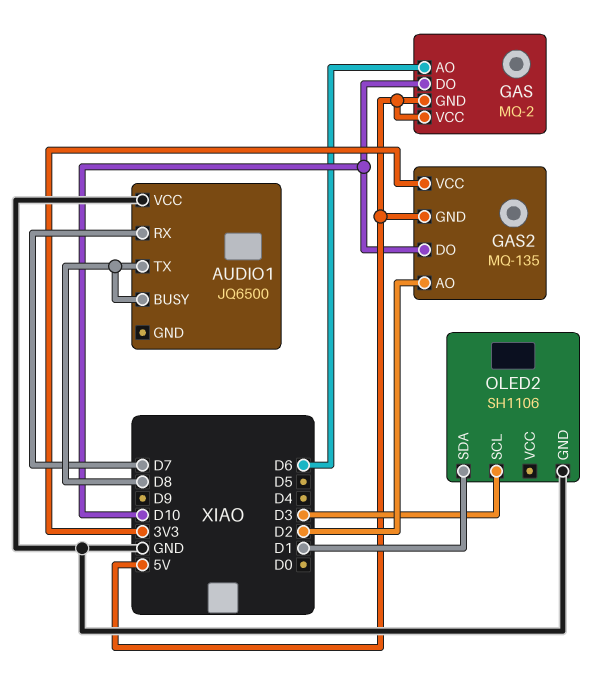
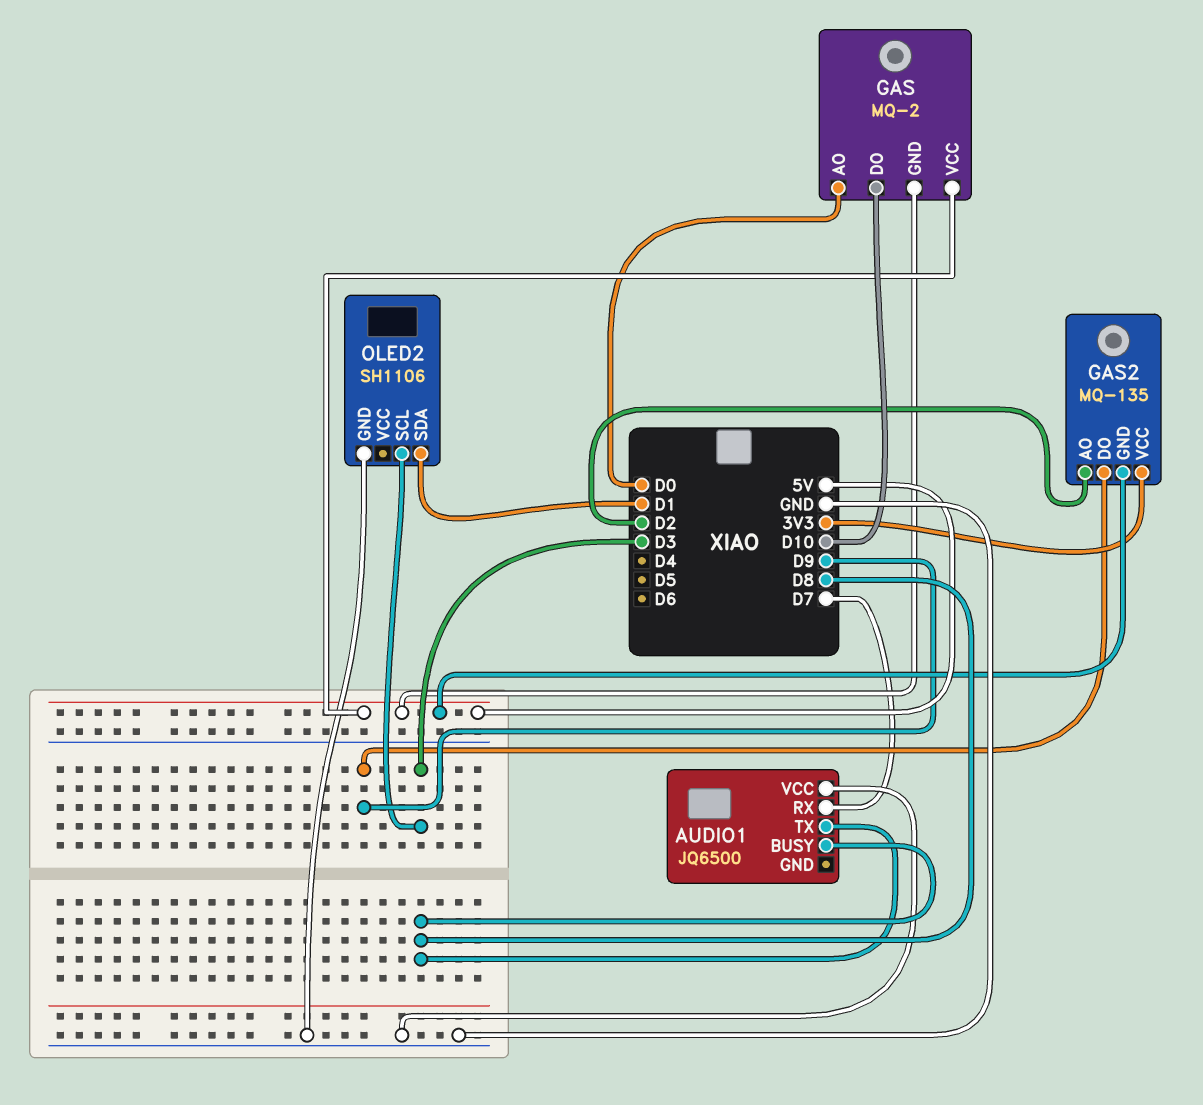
GAS pin AO: D6 -> D0
GAS2 pin DO: D10 -> D9

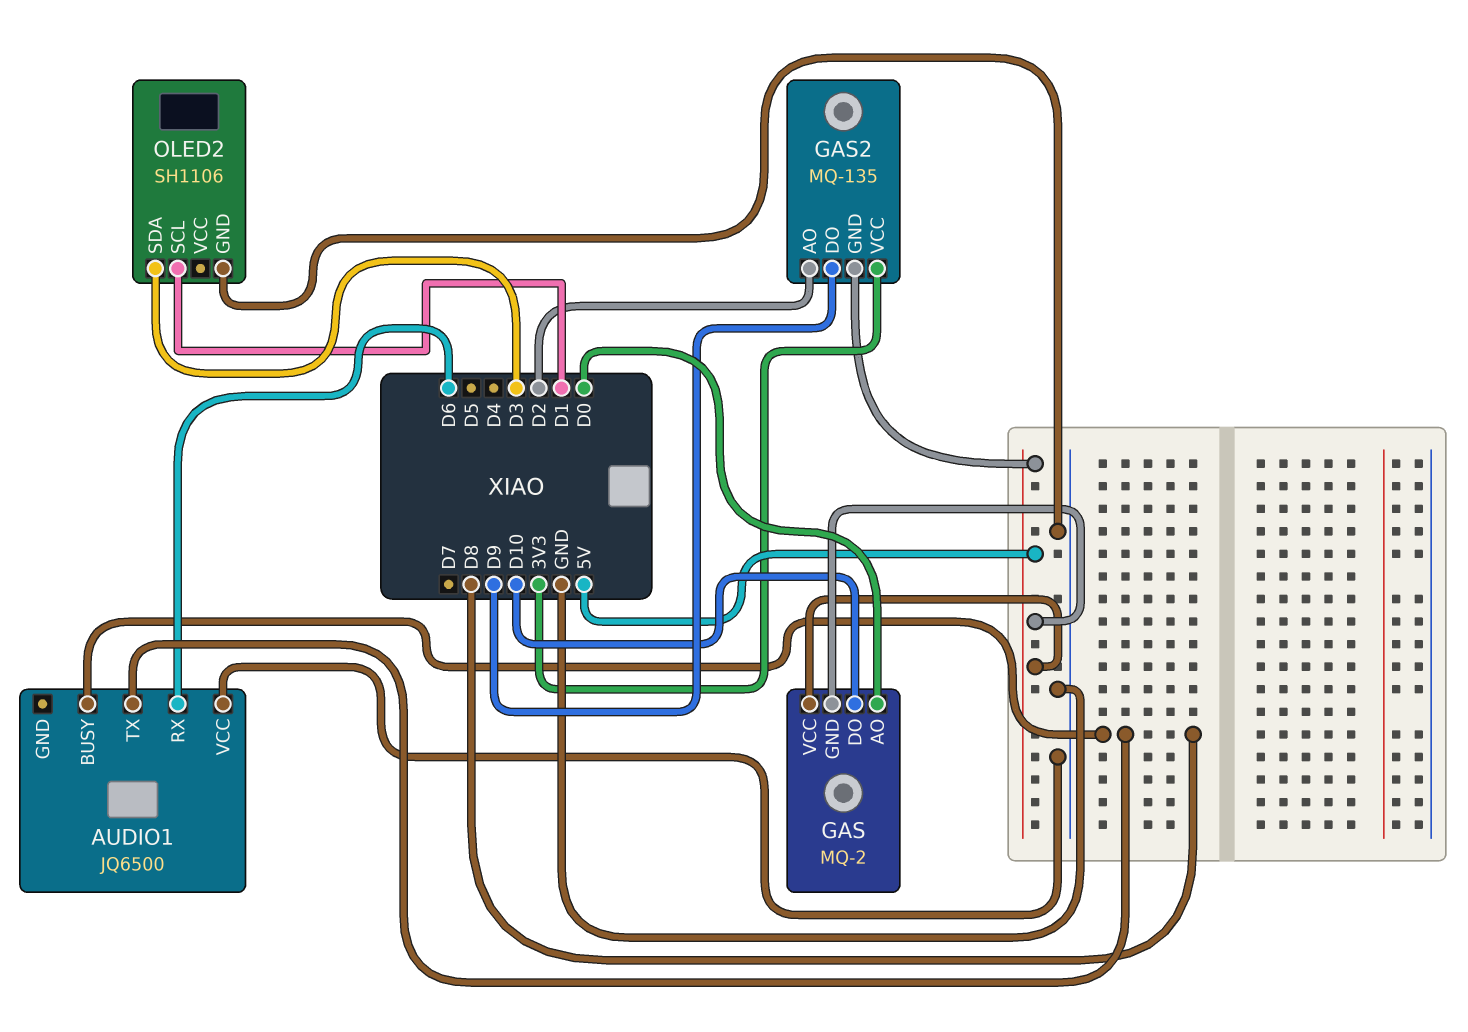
AUDIO1 pin RX: D7 -> D6
OLED2 pin SCL: D3 -> D1
OLED2 pin SDA: D1 -> D3

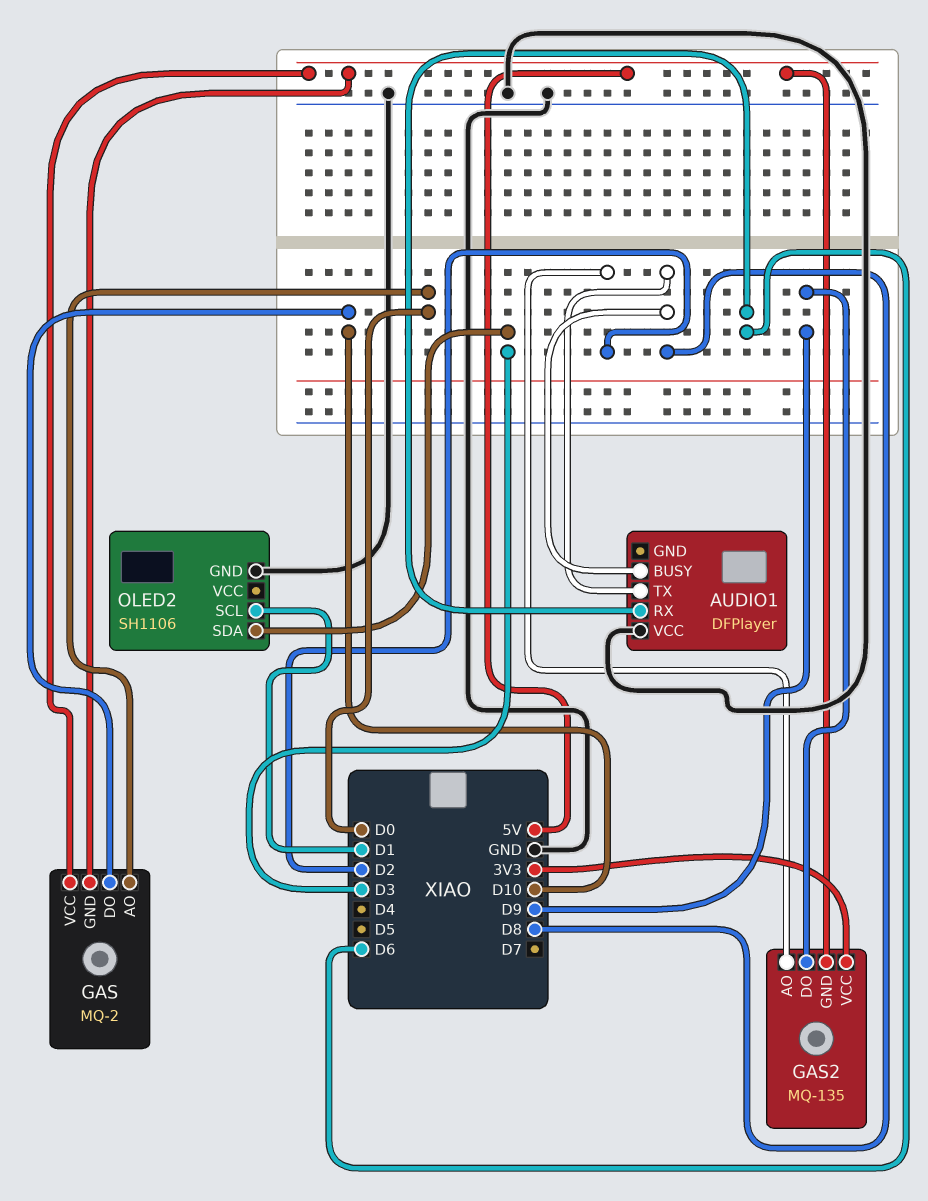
AUDIO1: JQ6500 -> DFPlayer

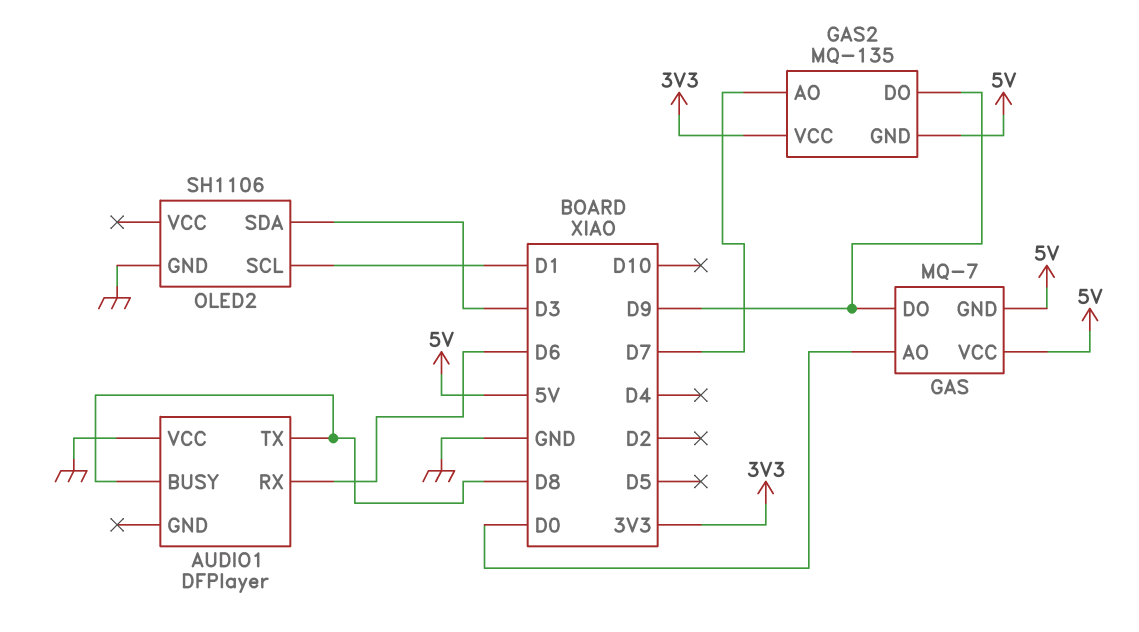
GAS: MQ-2 -> MQ-7
GAS pin DO: D10 -> D9
GAS2 pin AO: D2 -> D7

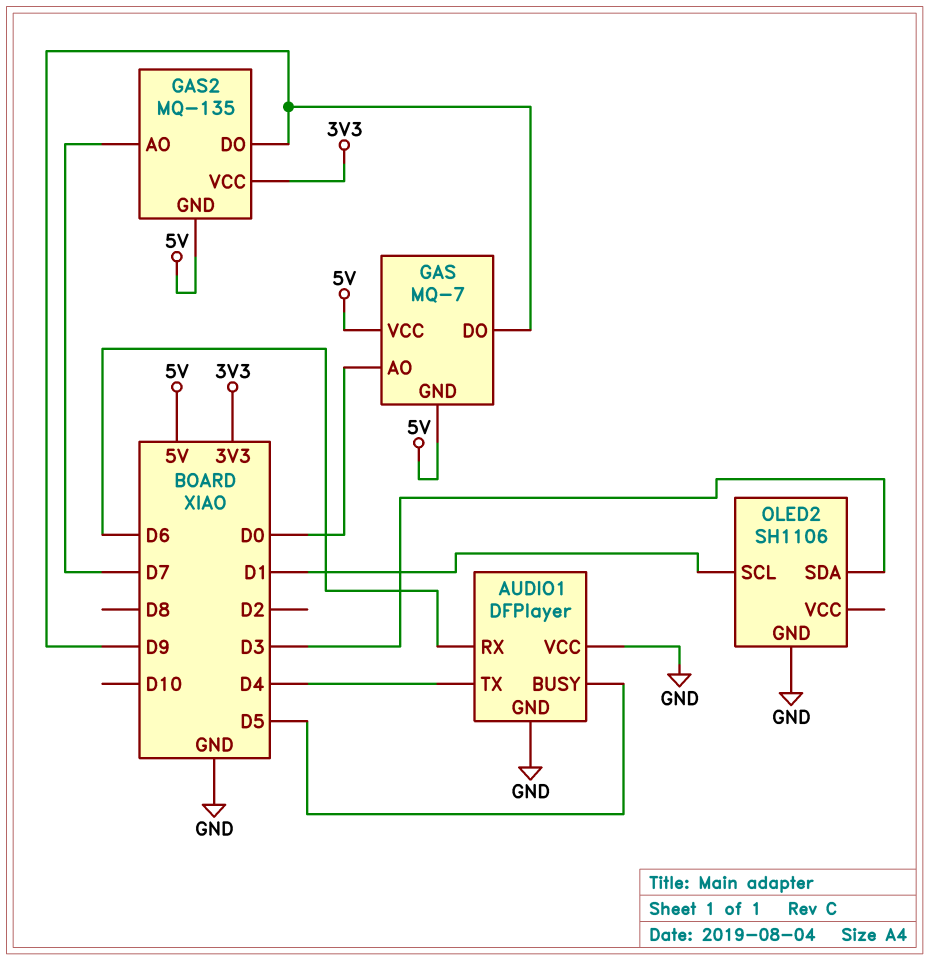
AUDIO1 pin BUSY: D8 -> D5
AUDIO1 pin GND: none -> GND
AUDIO1 pin TX: D8 -> D4

